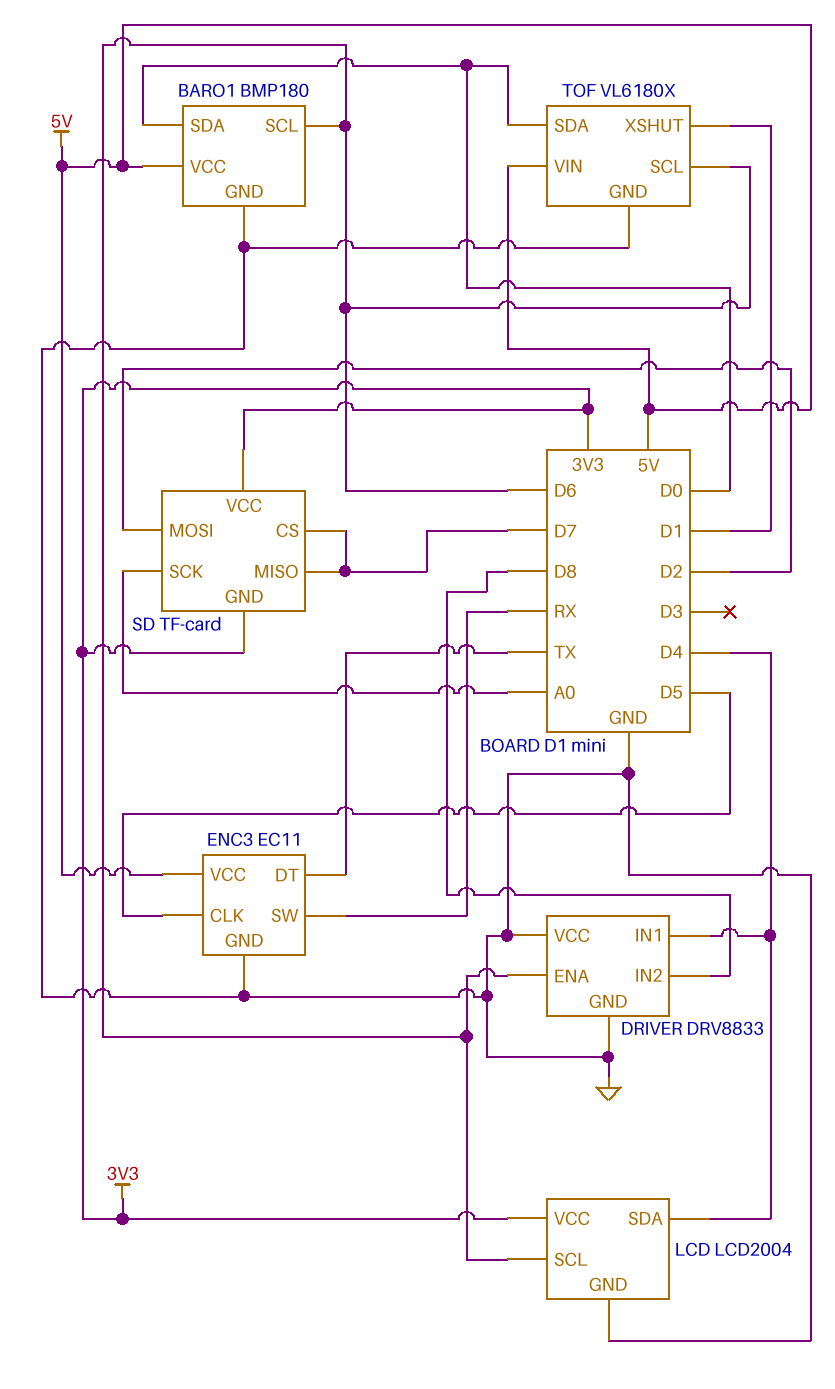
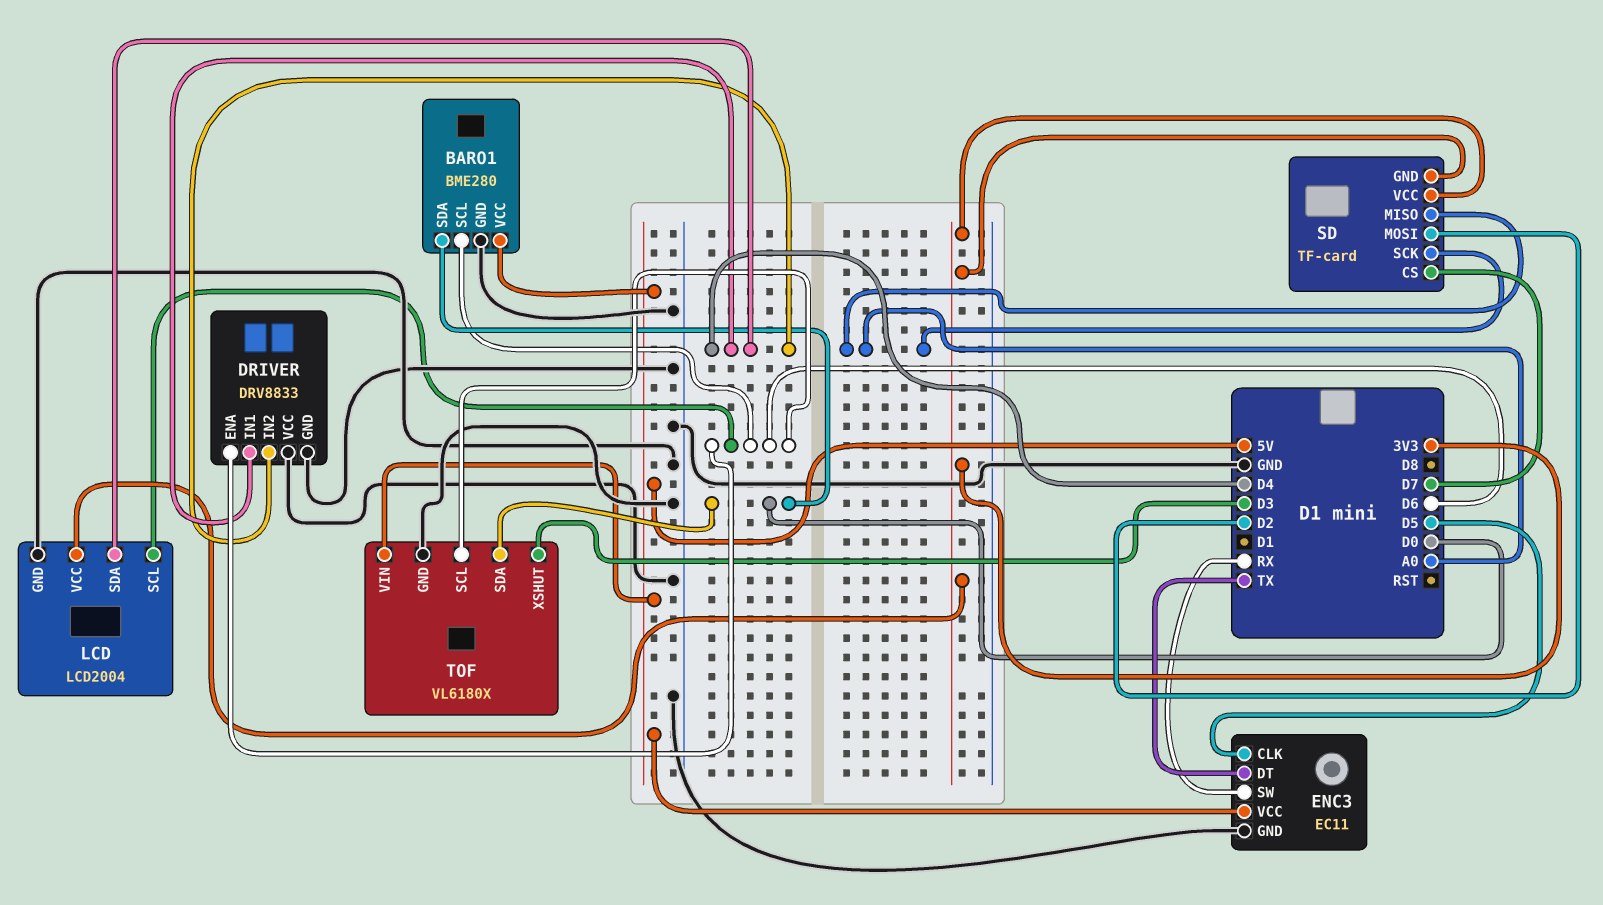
BARO1: BMP180 -> BME280
DRIVER pin IN2: D8 -> D4
SD pin MISO: D7 -> A0
TOF pin XSHUT: D1 -> D3

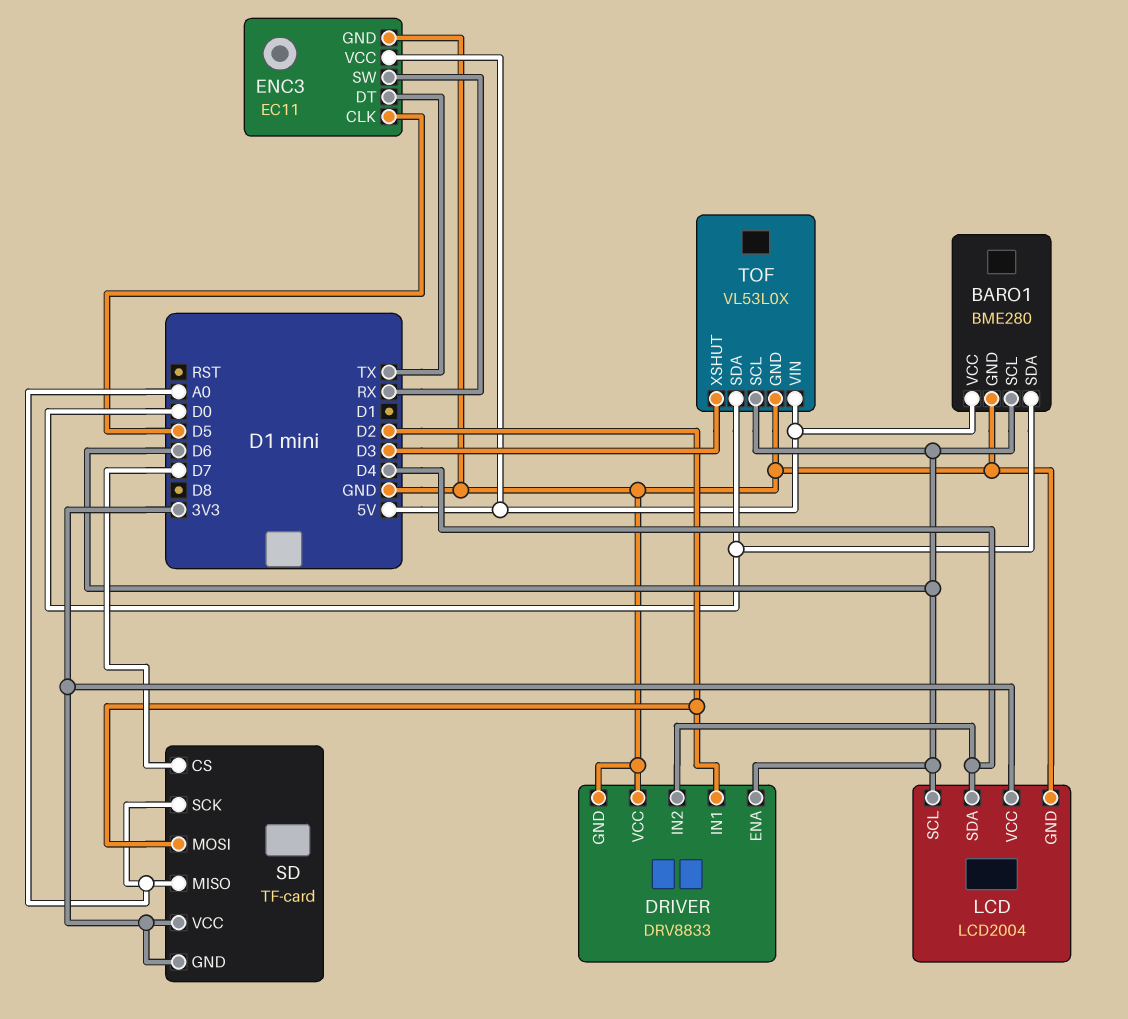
DRIVER pin IN1: D4 -> D2
TOF: VL6180X -> VL53L0X

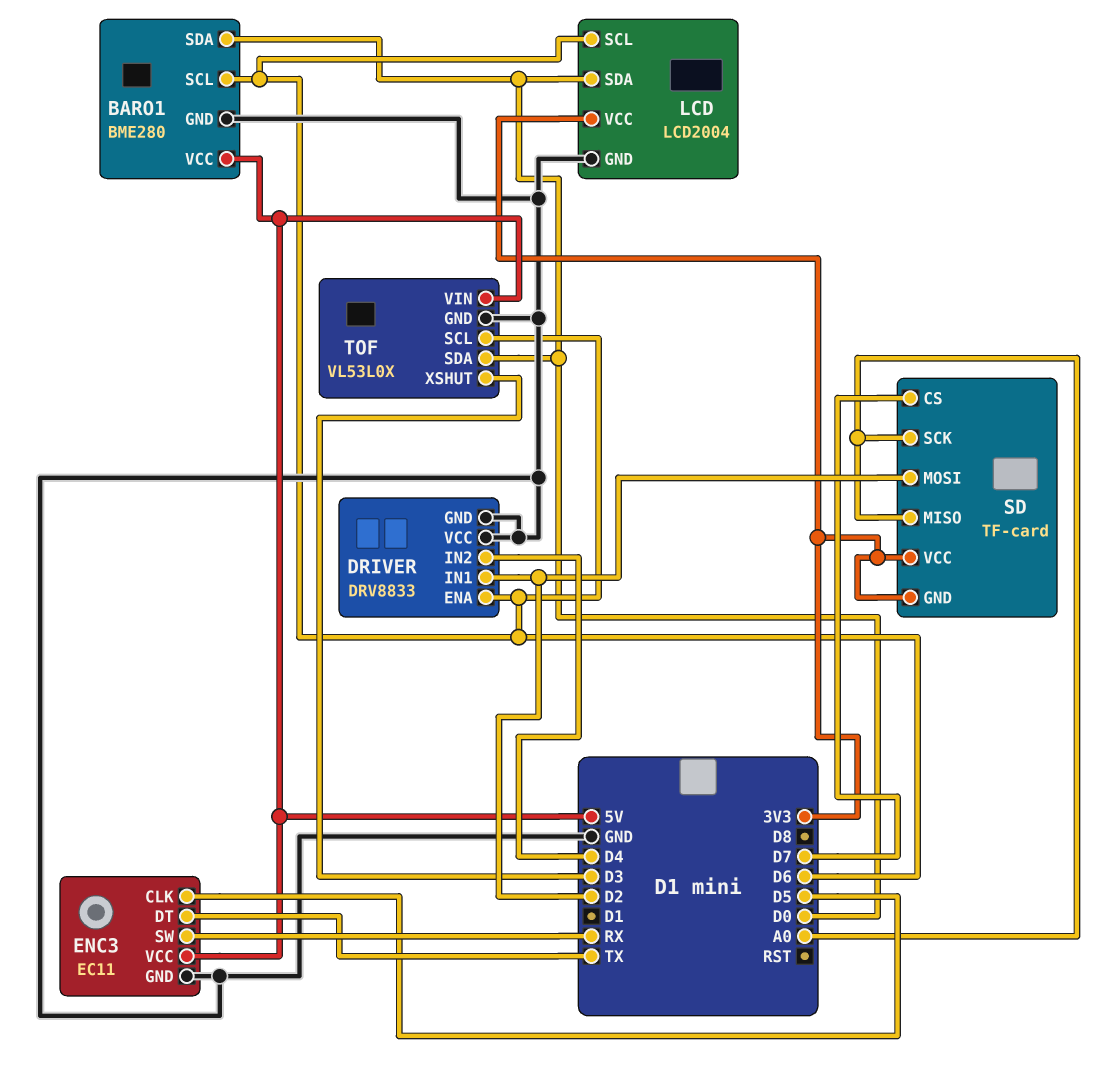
LCD pin SDA: D4 -> D0

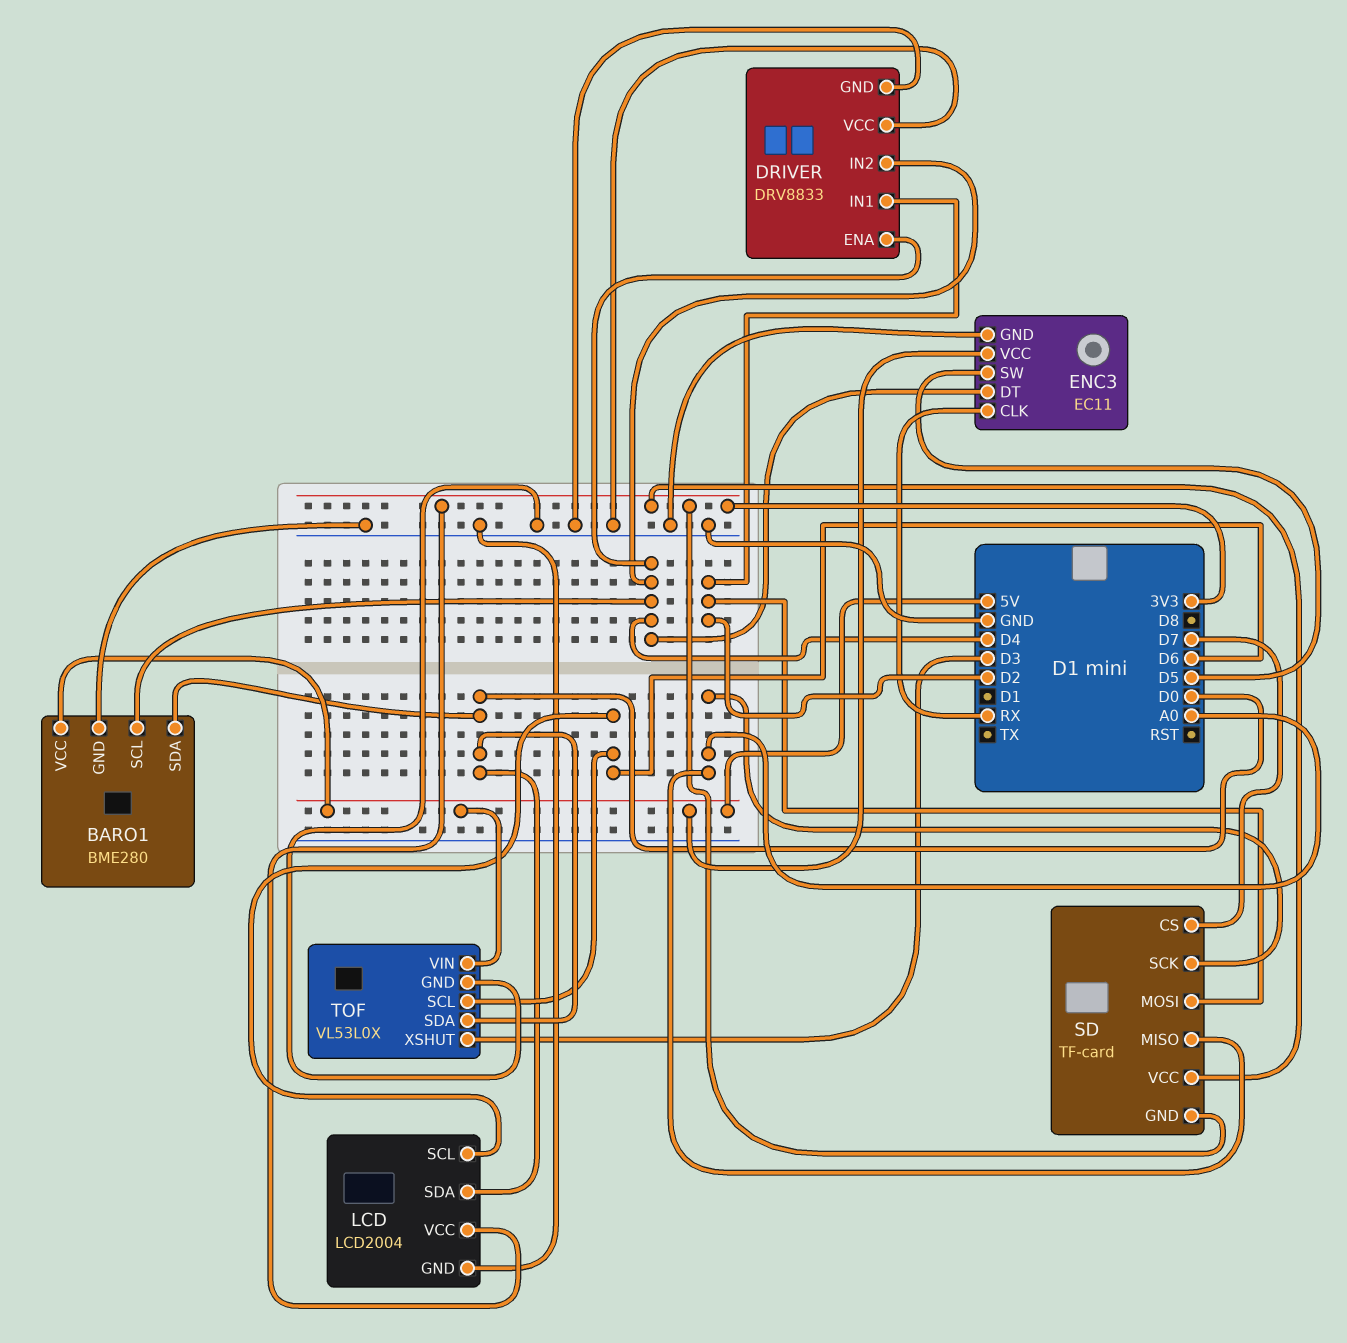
BARO1 pin SCL: D6 -> D4
DRIVER pin ENA: D6 -> D4
ENC3 pin CLK: D5 -> RX
ENC3 pin DT: TX -> D4
ENC3 pin SW: RX -> D5

